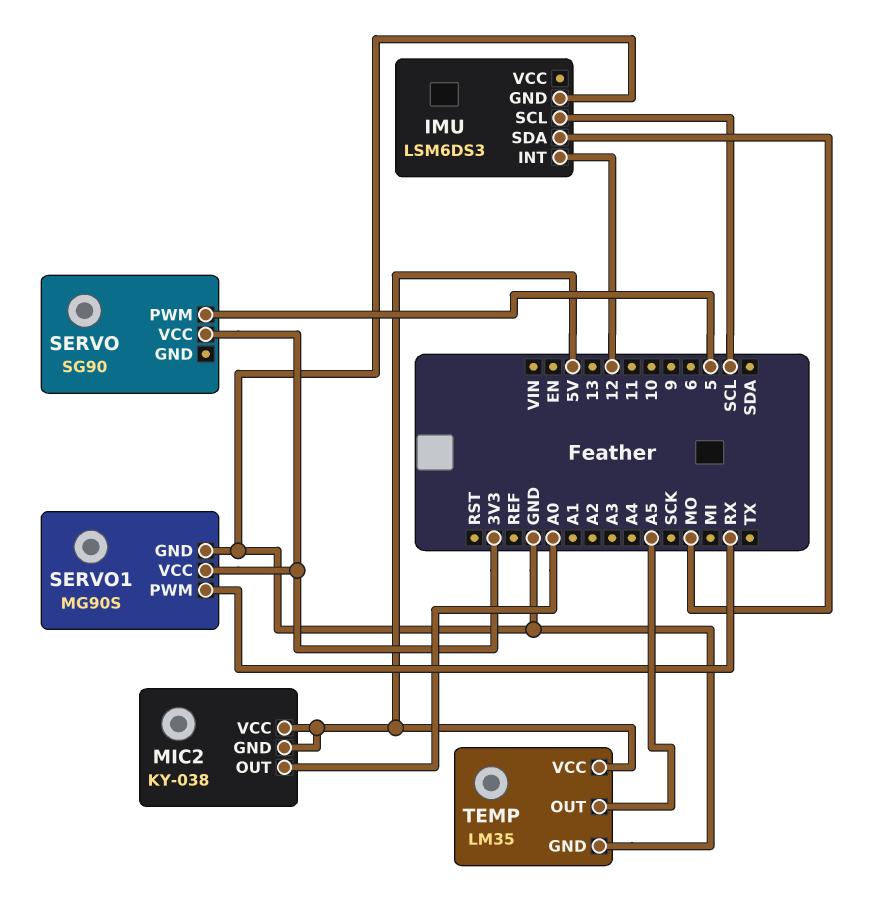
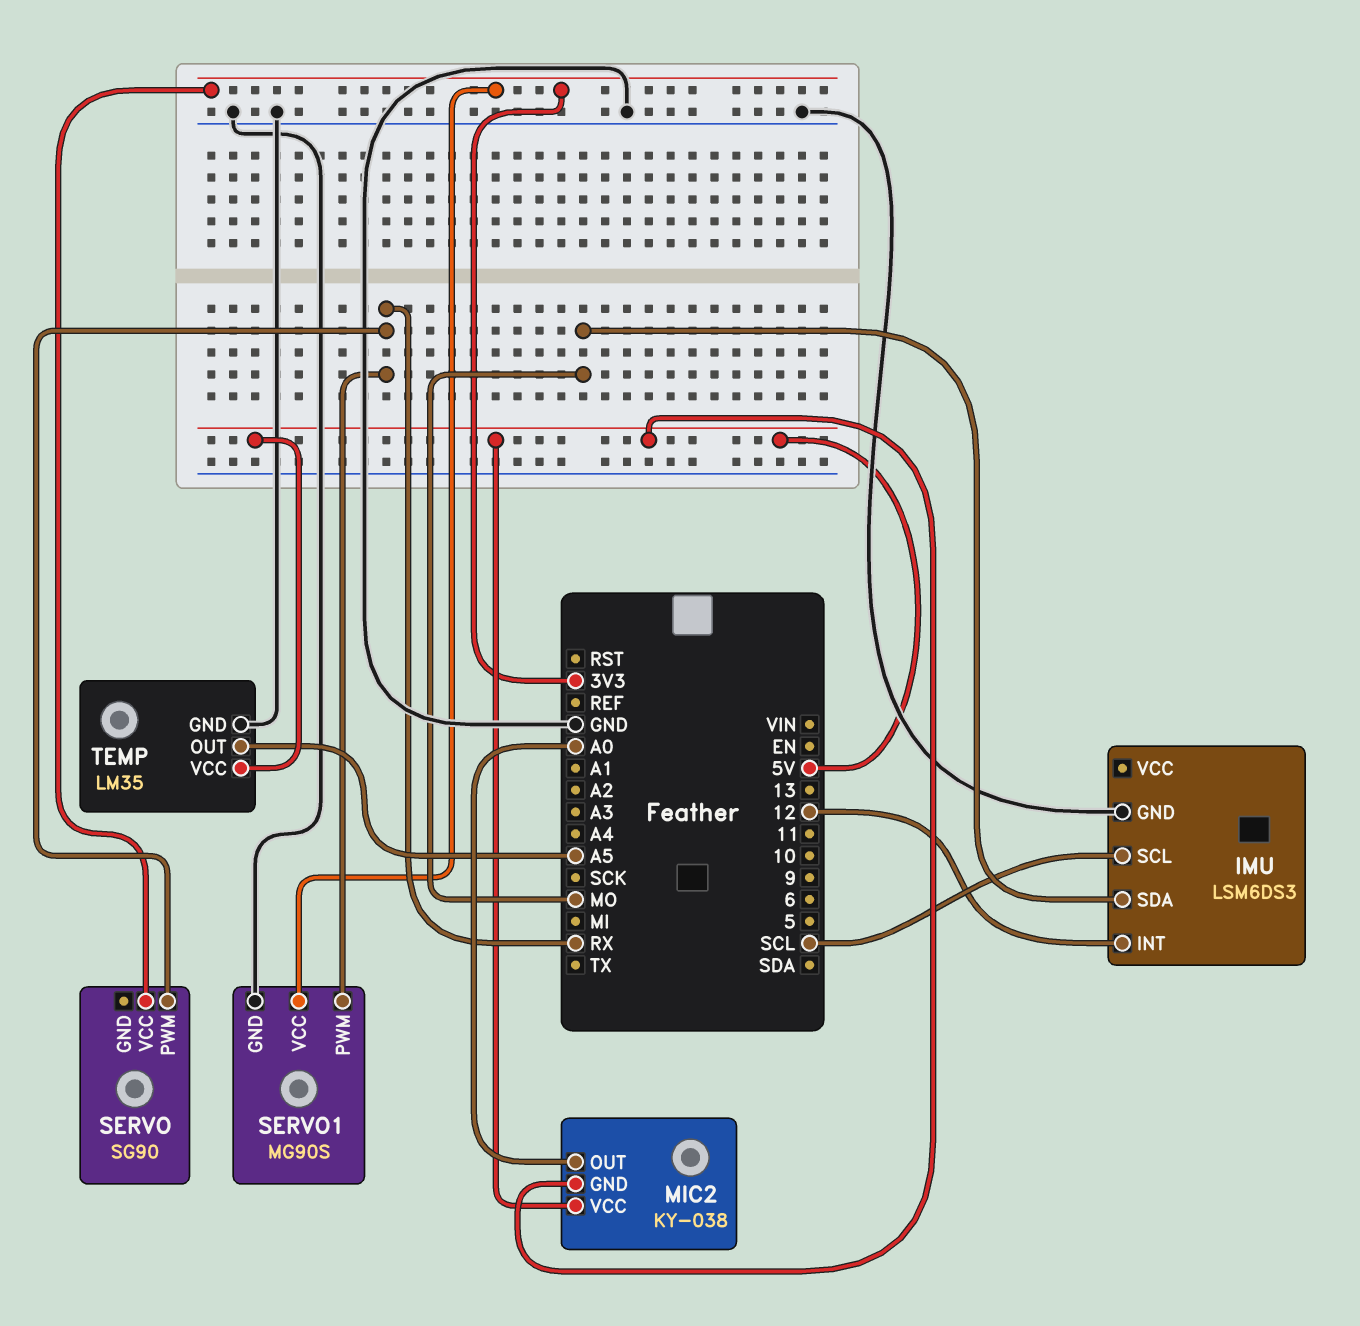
SERVO pin PWM: 5 -> RX

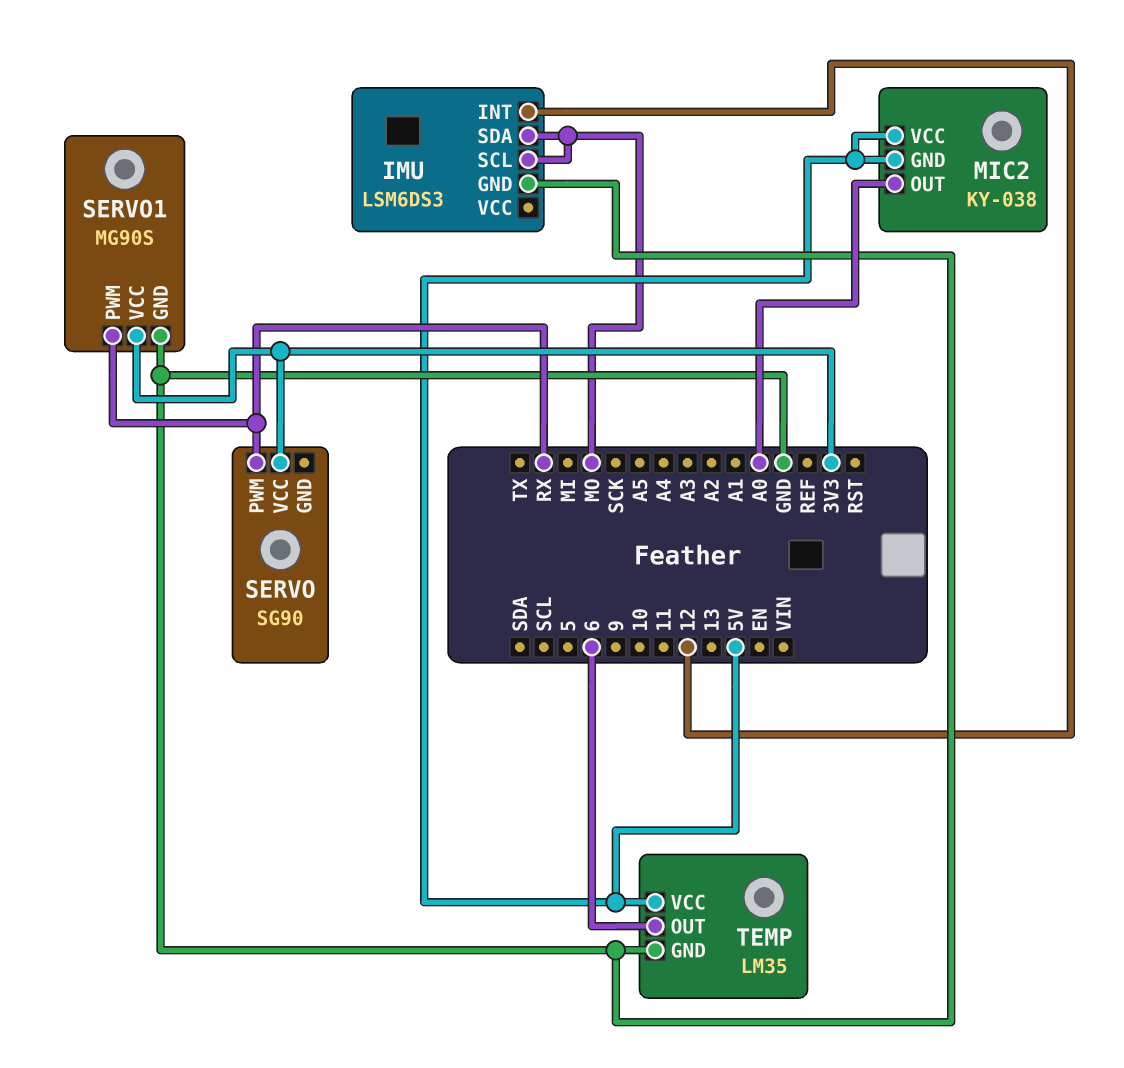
IMU pin SCL: SCL -> MO
TEMP pin OUT: A5 -> 6

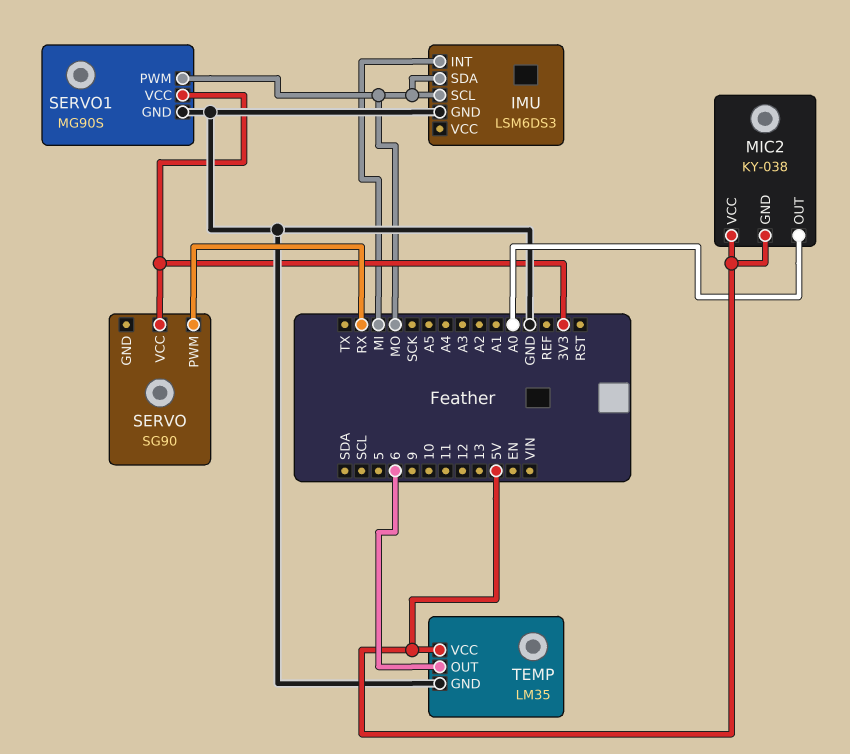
IMU pin INT: 12 -> MI
SERVO1 pin PWM: RX -> MO

